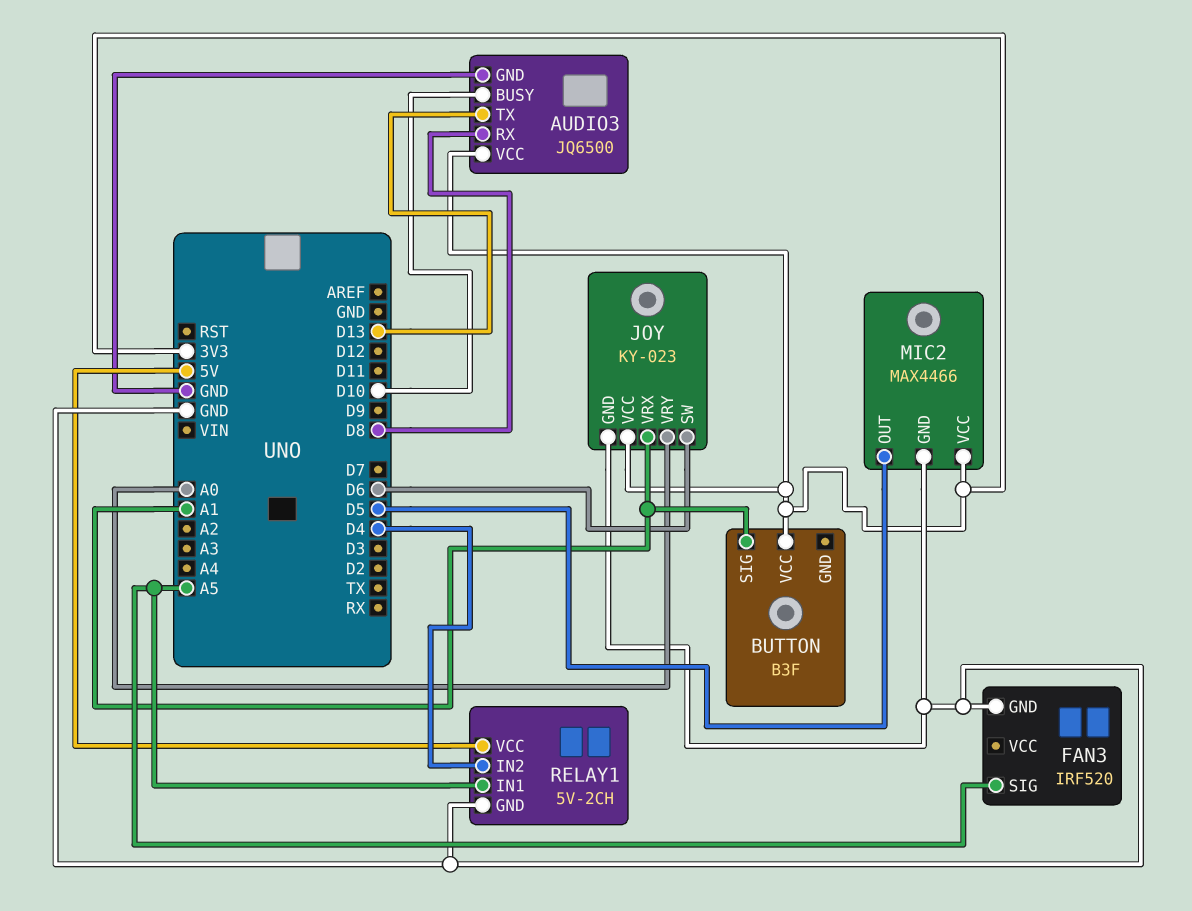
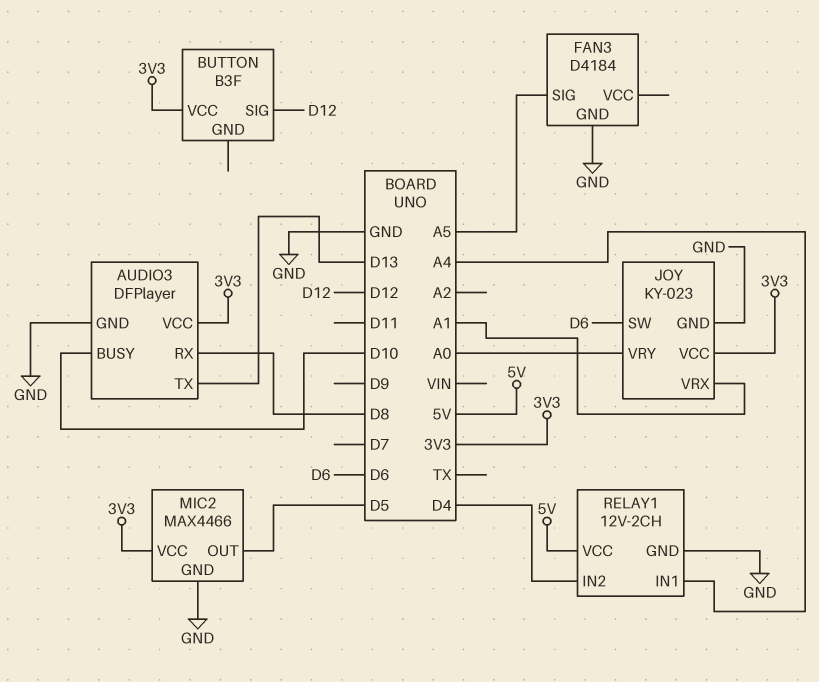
AUDIO3: JQ6500 -> DFPlayer
BUTTON pin SIG: A1 -> D12
FAN3: IRF520 -> D4184
RELAY1: 5V-2CH -> 12V-2CH
RELAY1 pin IN1: A5 -> A4

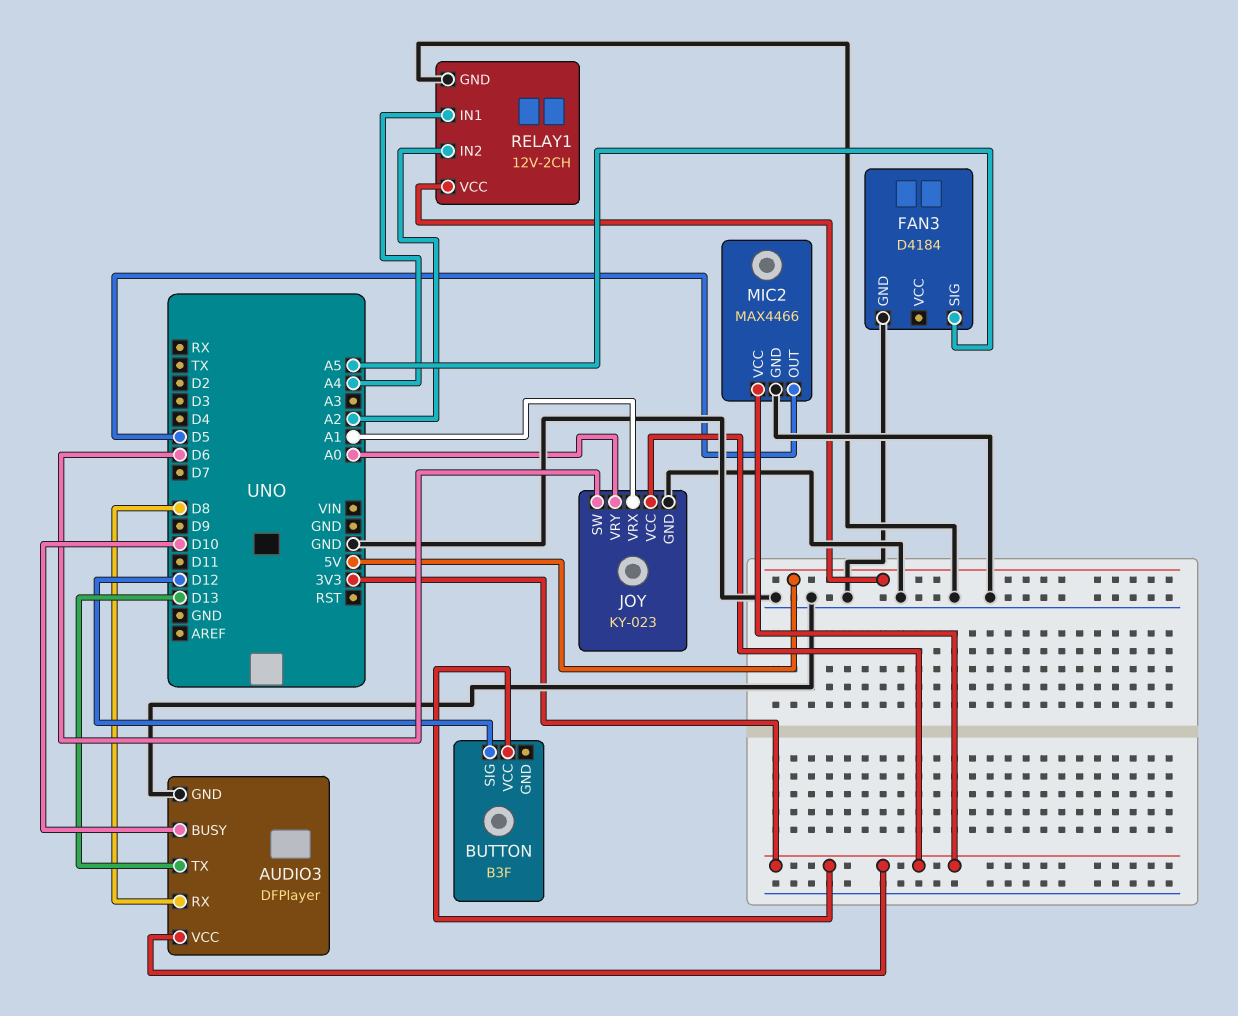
RELAY1 pin IN2: D4 -> A2

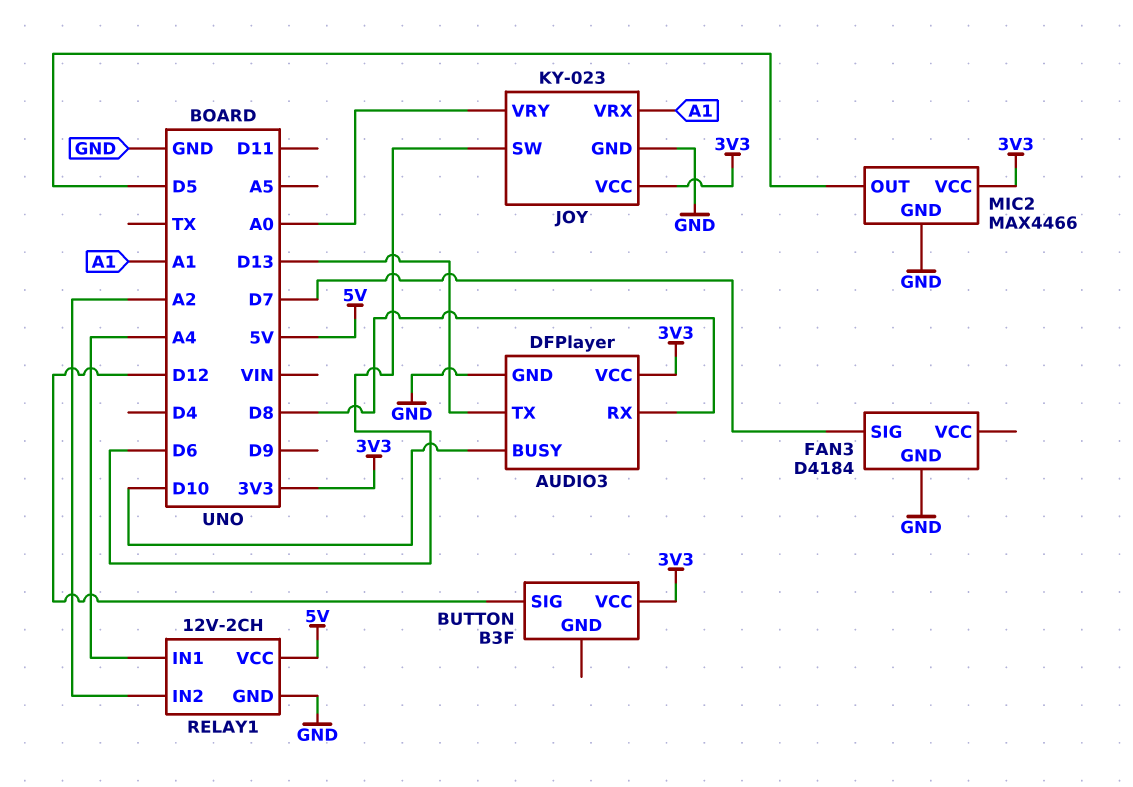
FAN3 pin SIG: A5 -> D7

